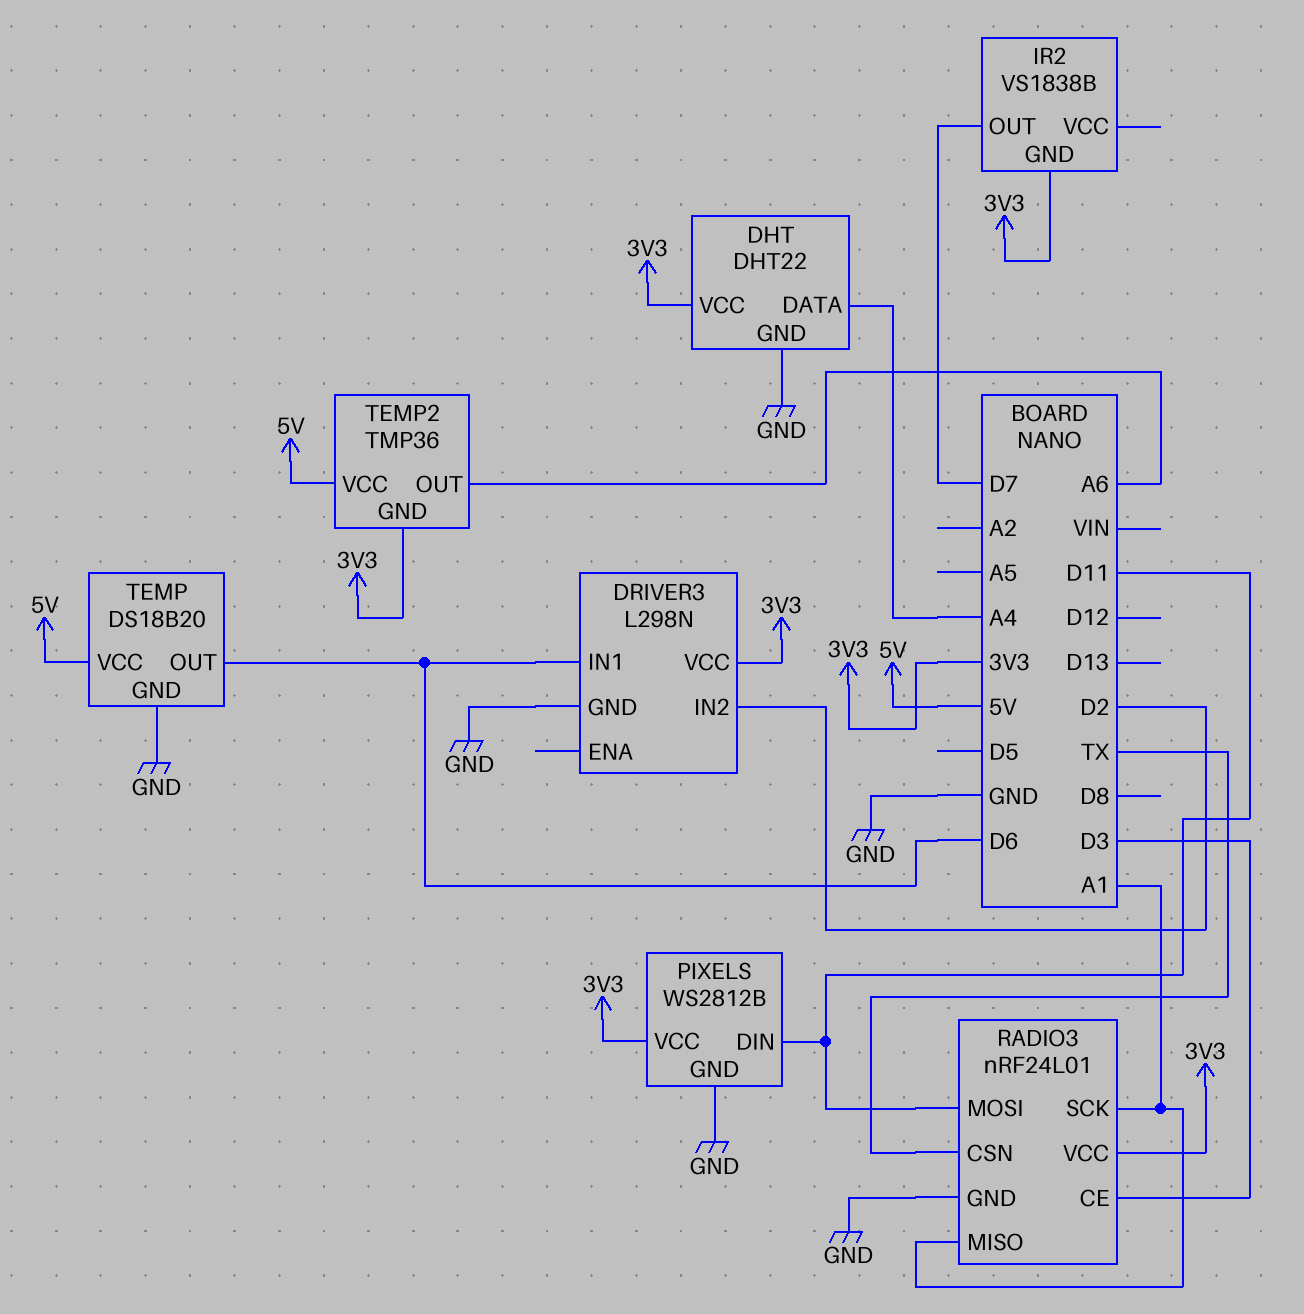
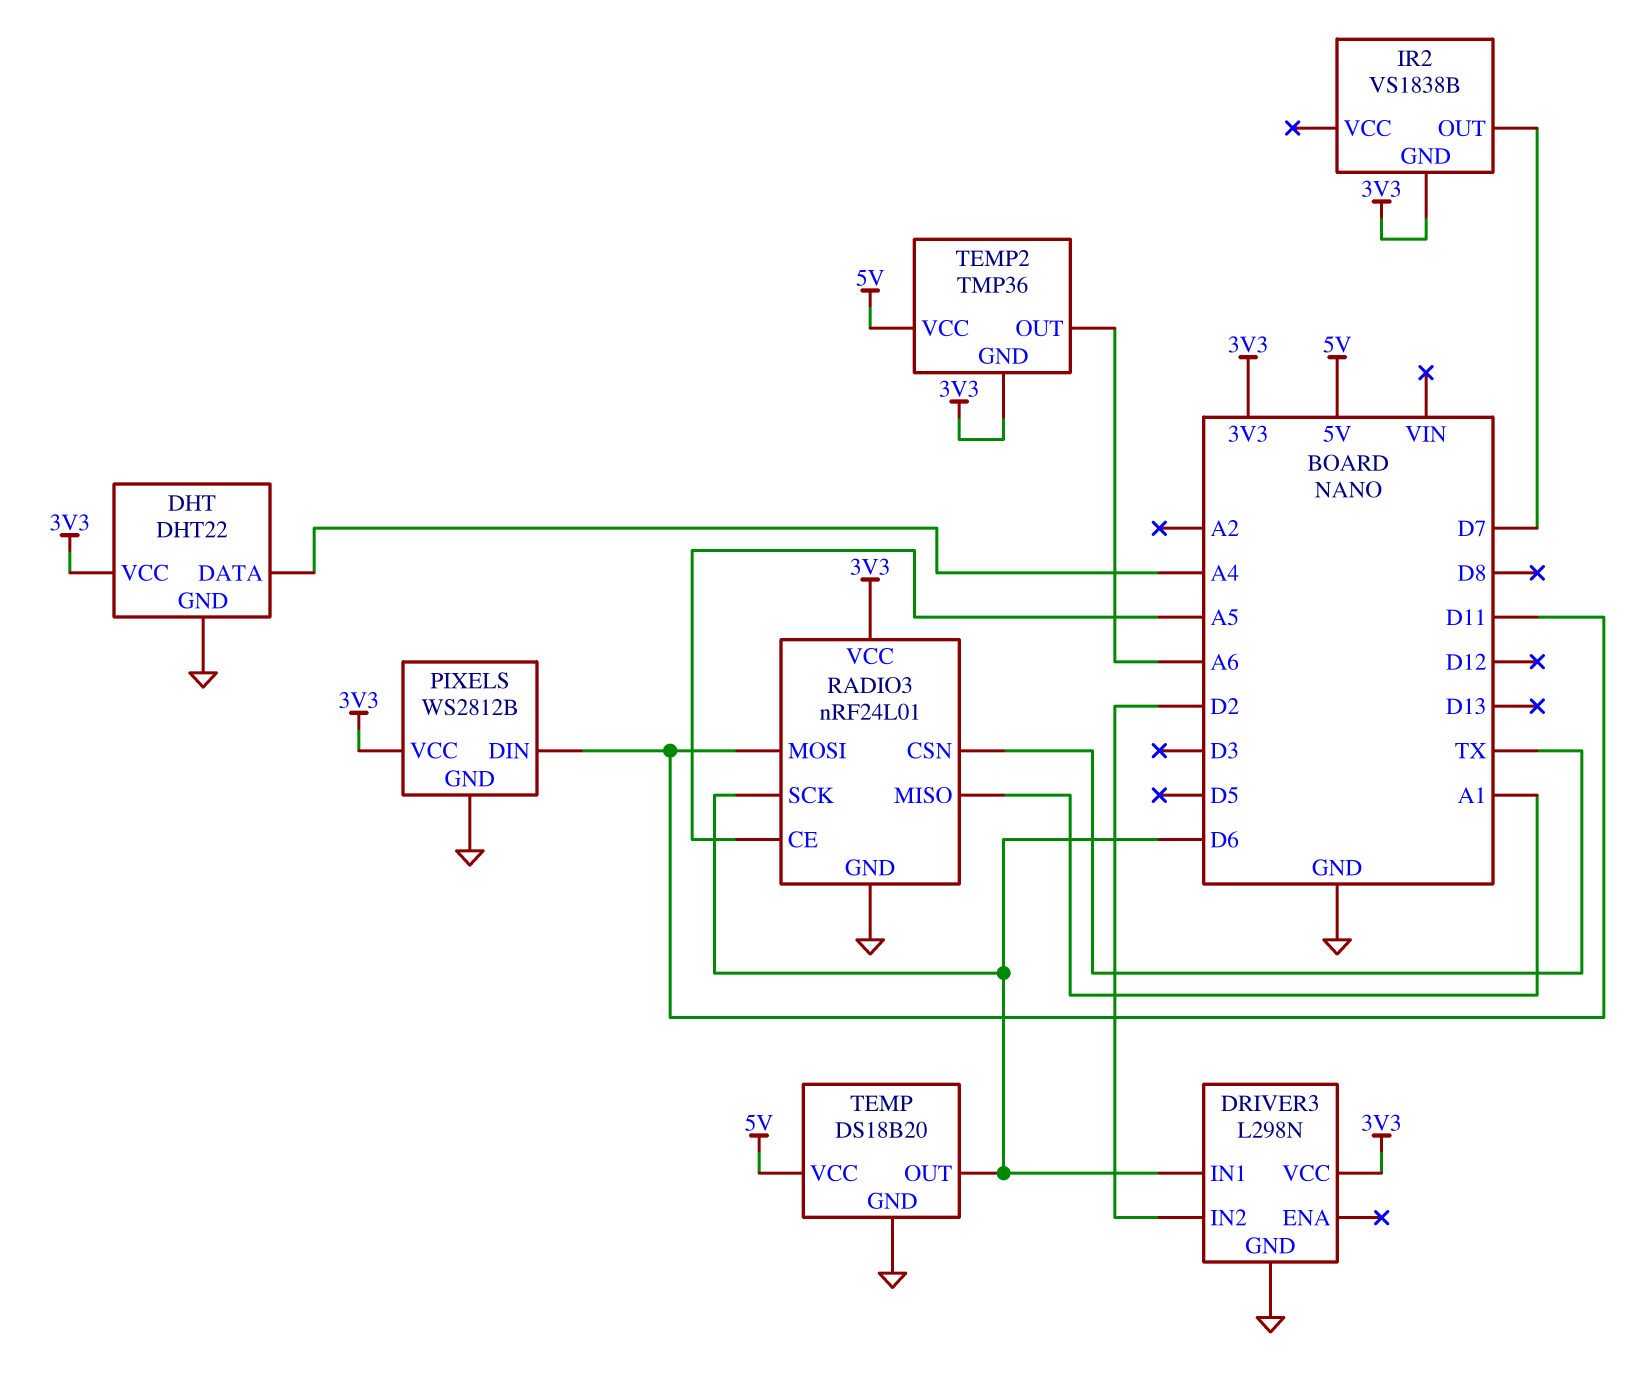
RADIO3 pin CE: D3 -> A5
RADIO3 pin SCK: A1 -> D6

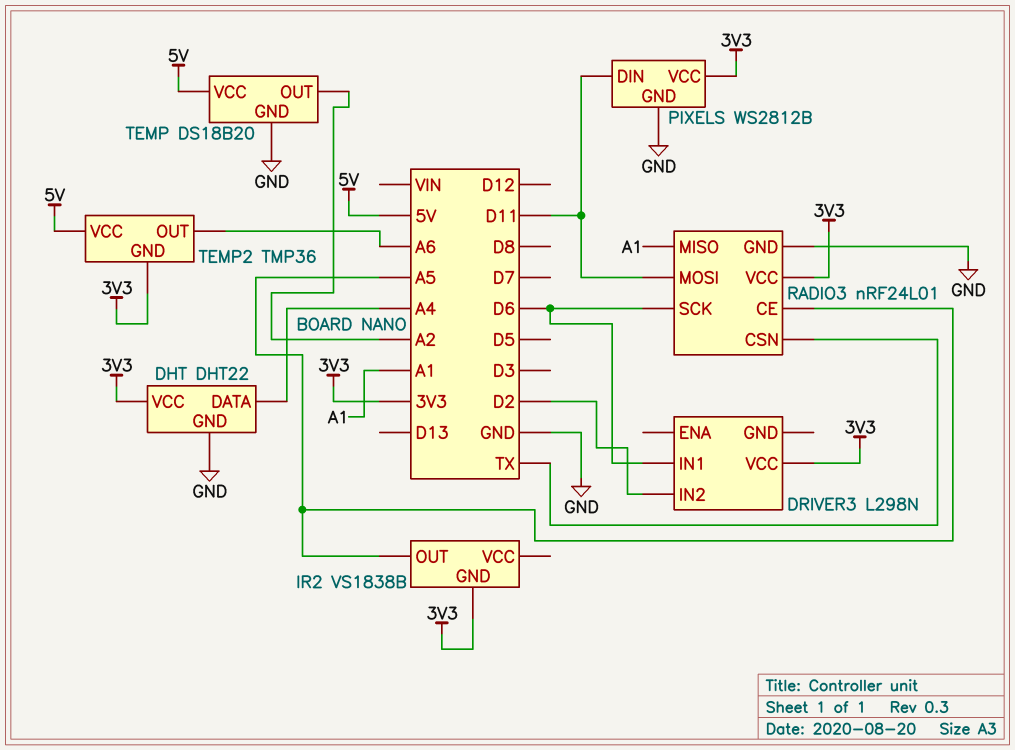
DRIVER3 pin GND: GND -> none
IR2 pin OUT: D7 -> A5
TEMP pin OUT: D6 -> A2

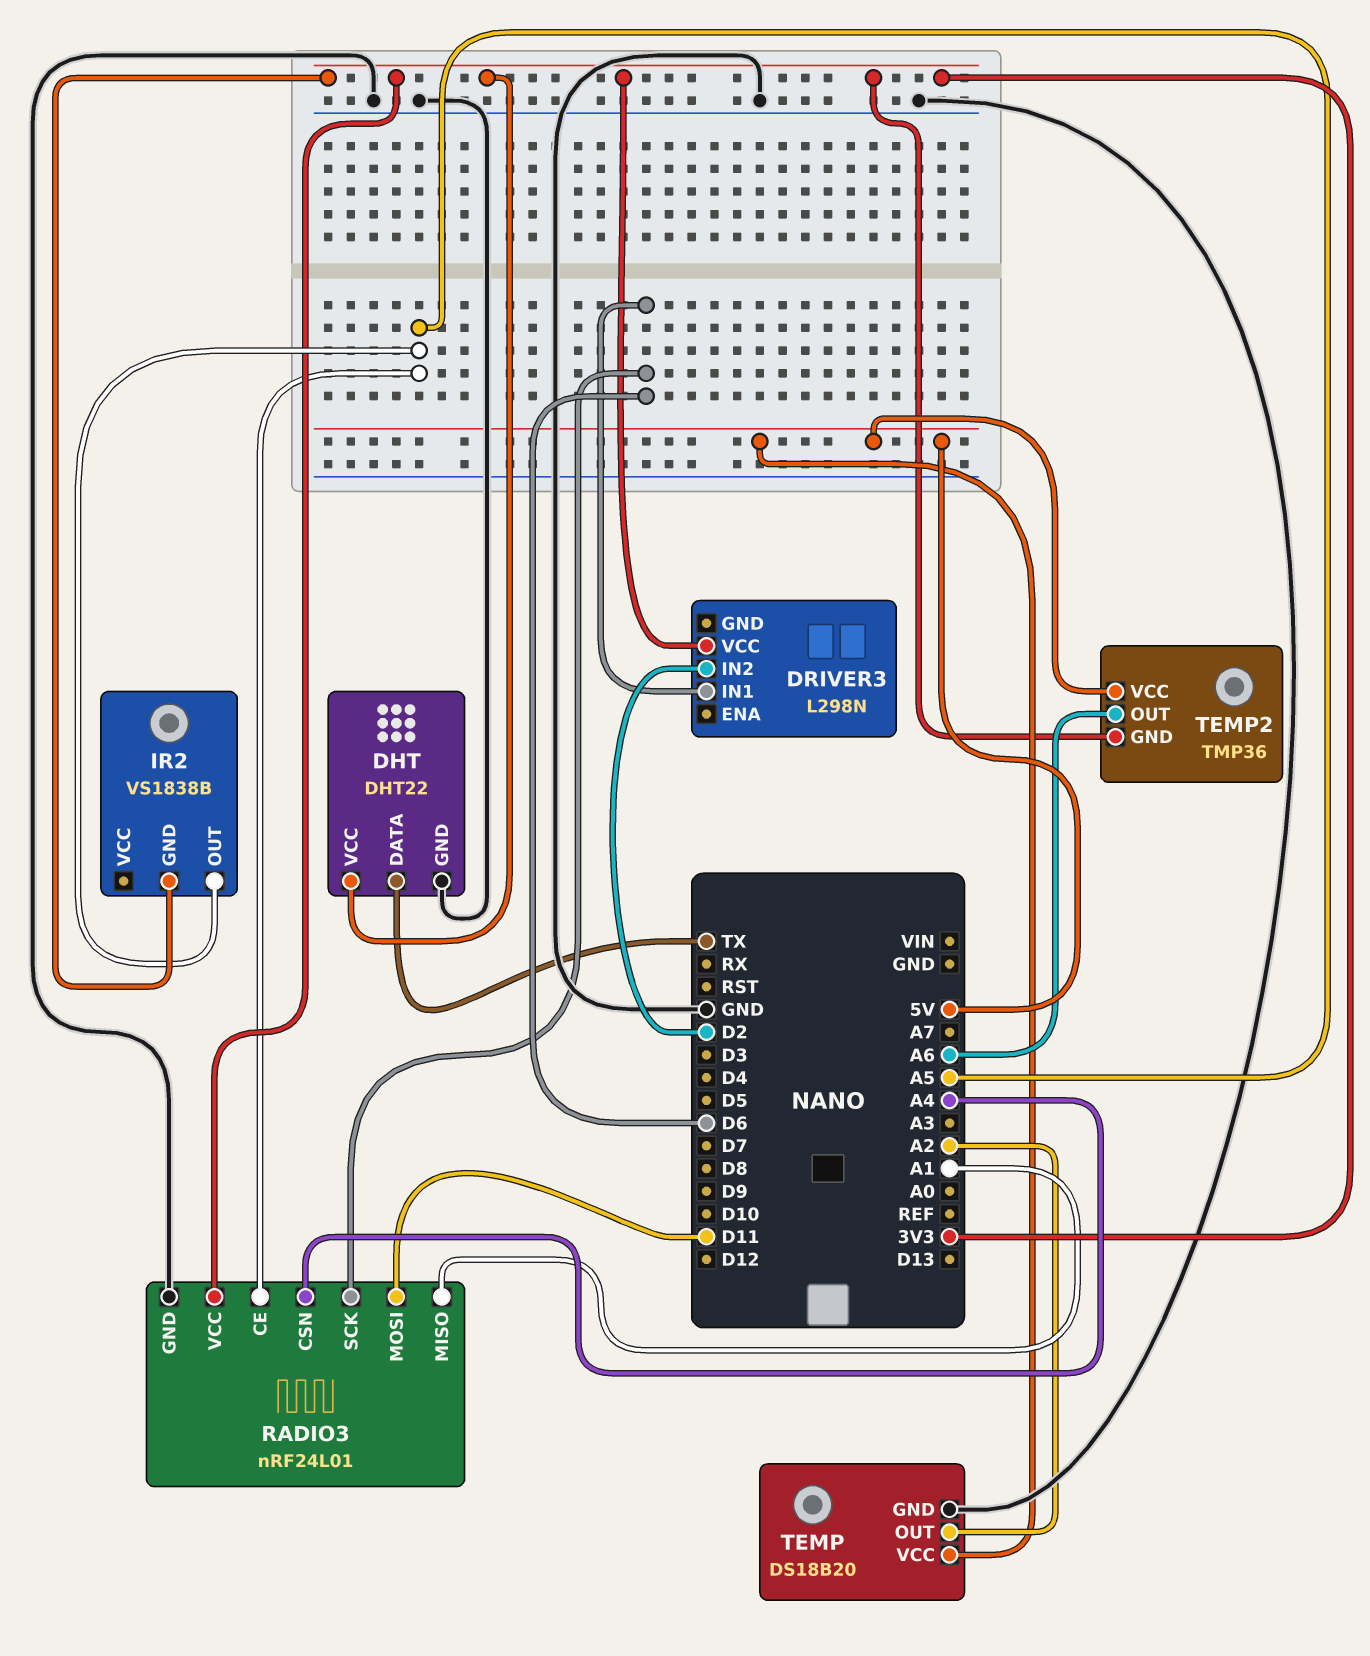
DHT pin DATA: A4 -> TX
PIXELS: WS2812B -> none
PIXELS pin DIN: D11 -> none
PIXELS pin GND: GND -> none
PIXELS pin VCC: 3V3 -> none
RADIO3 pin CSN: TX -> A4

